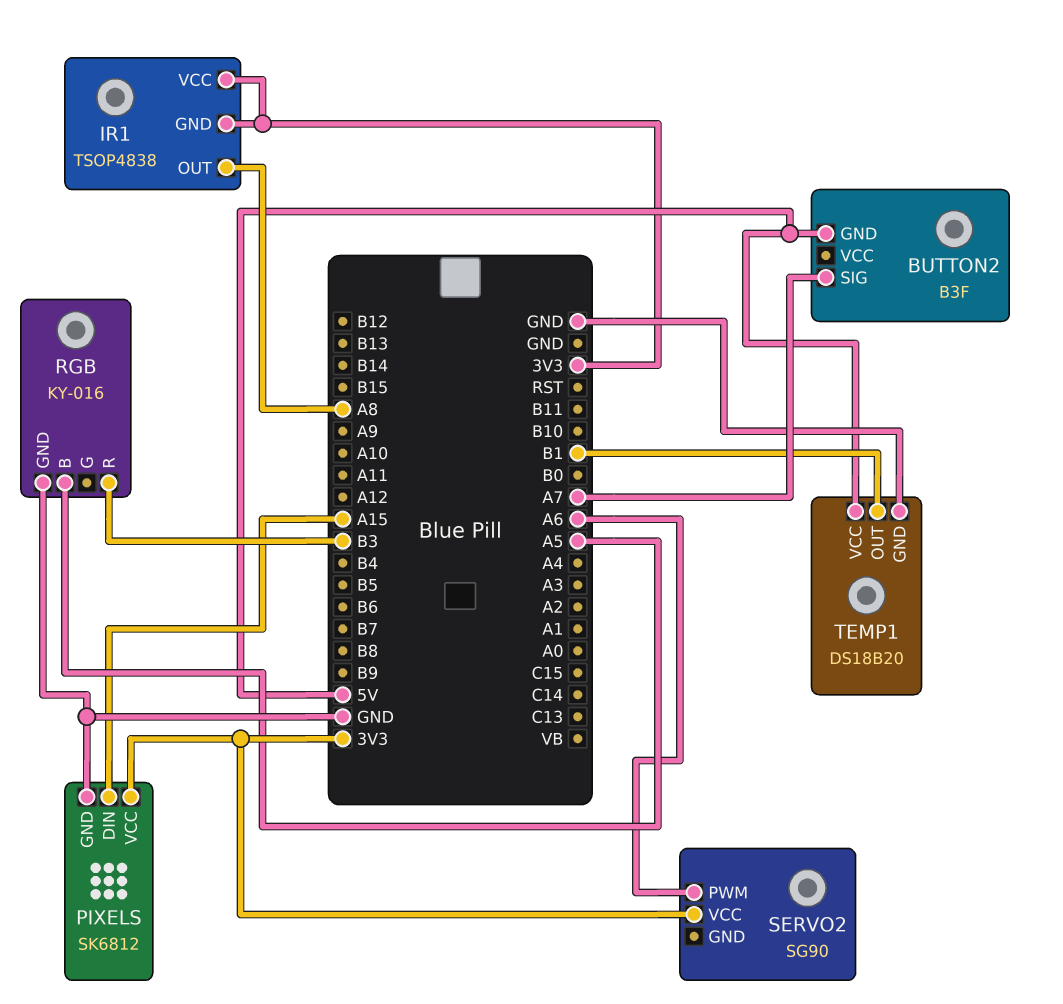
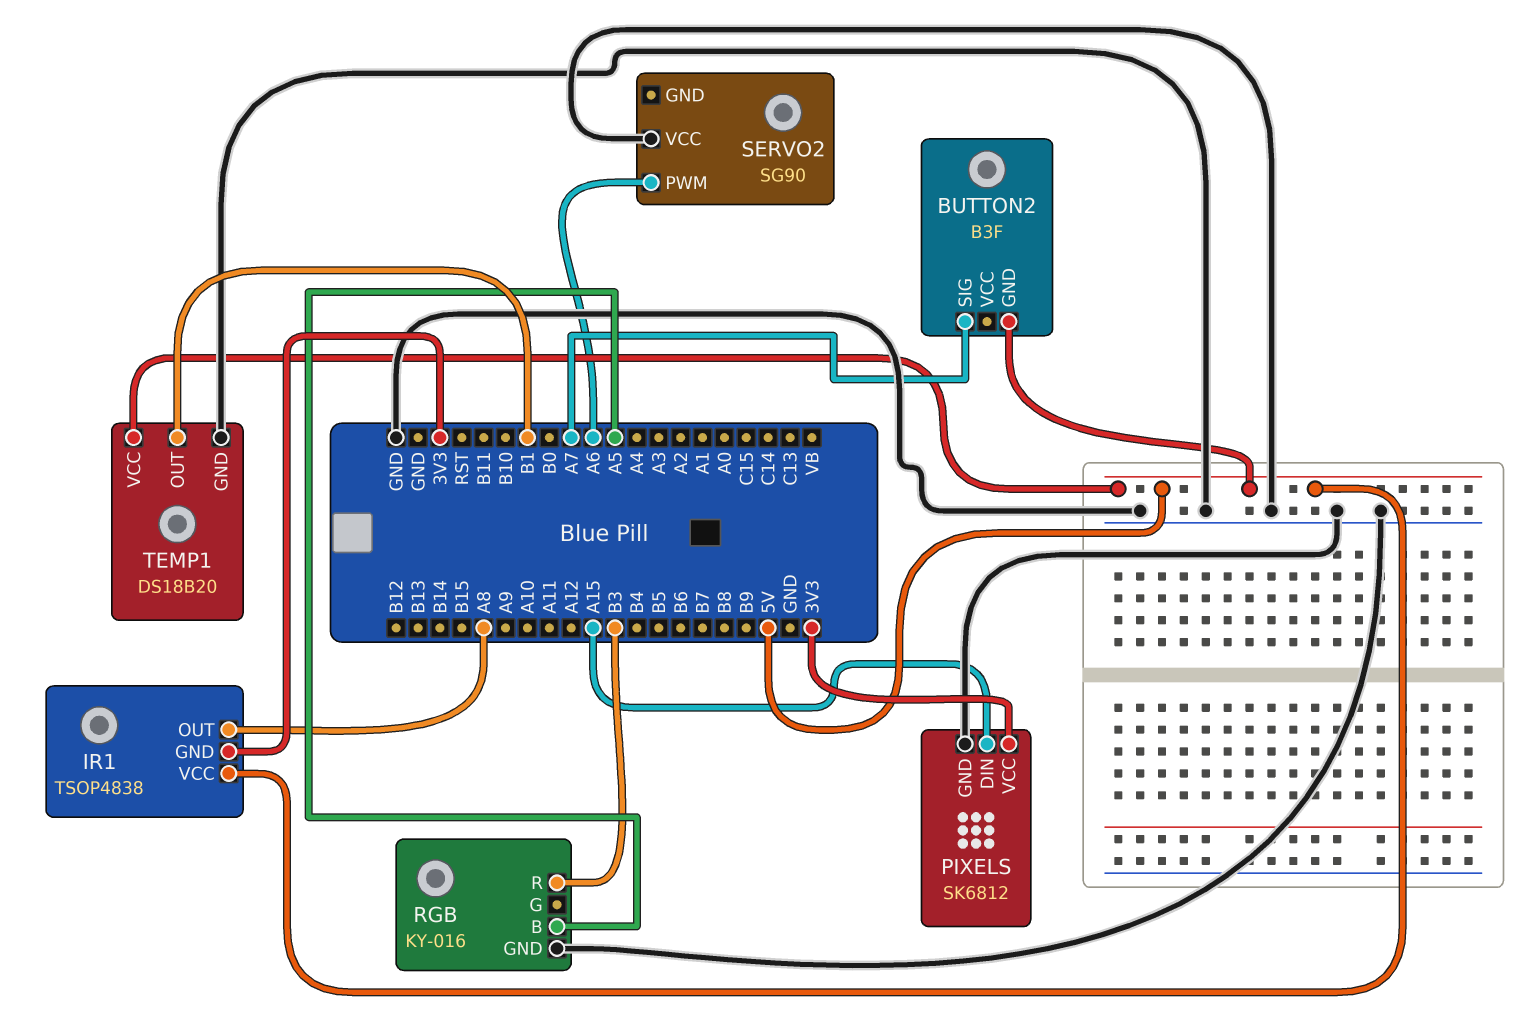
IR1 pin VCC: 3V3 -> 5V
SERVO2 pin VCC: 3V3 -> GND

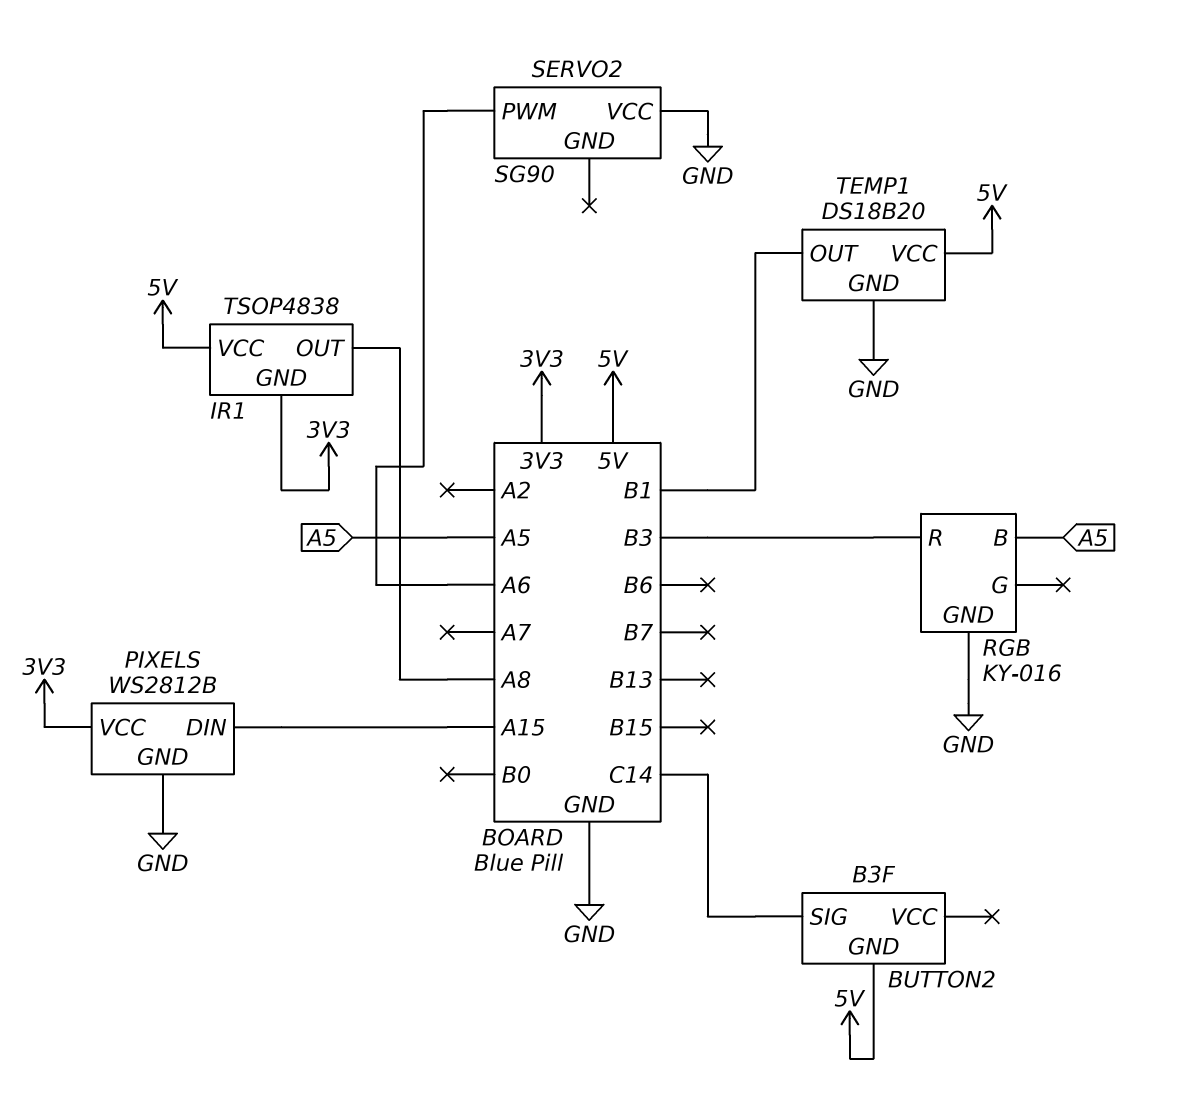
BUTTON2 pin SIG: A7 -> C14
PIXELS: SK6812 -> WS2812B

